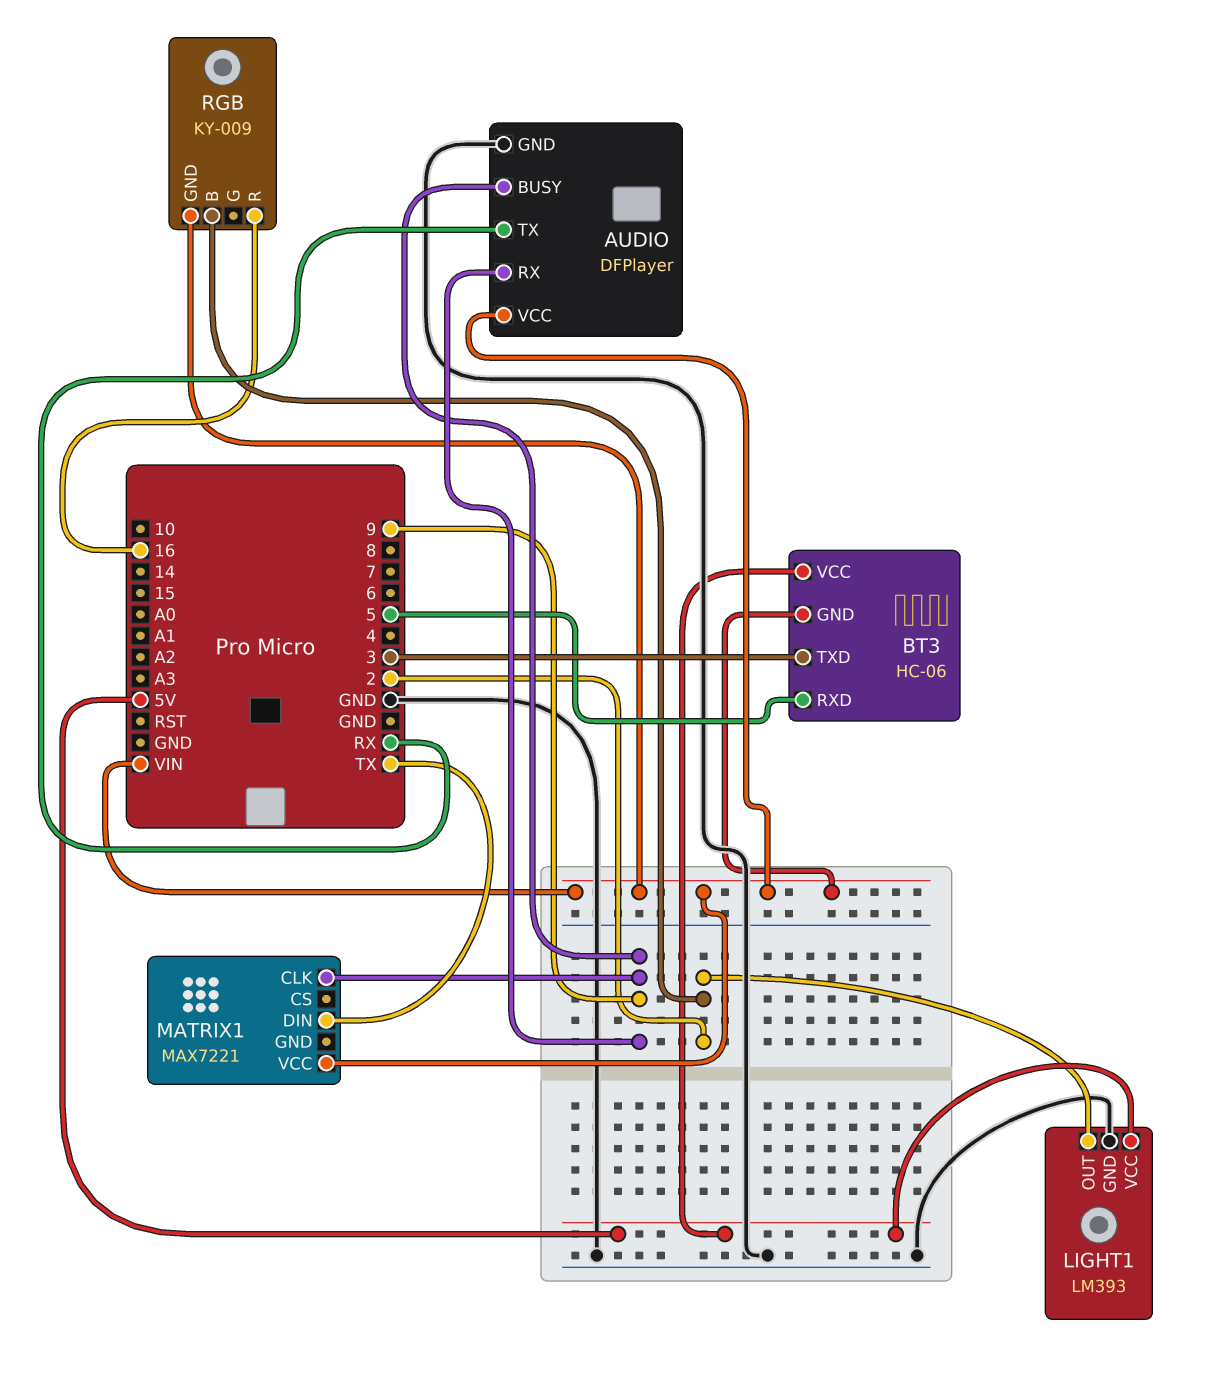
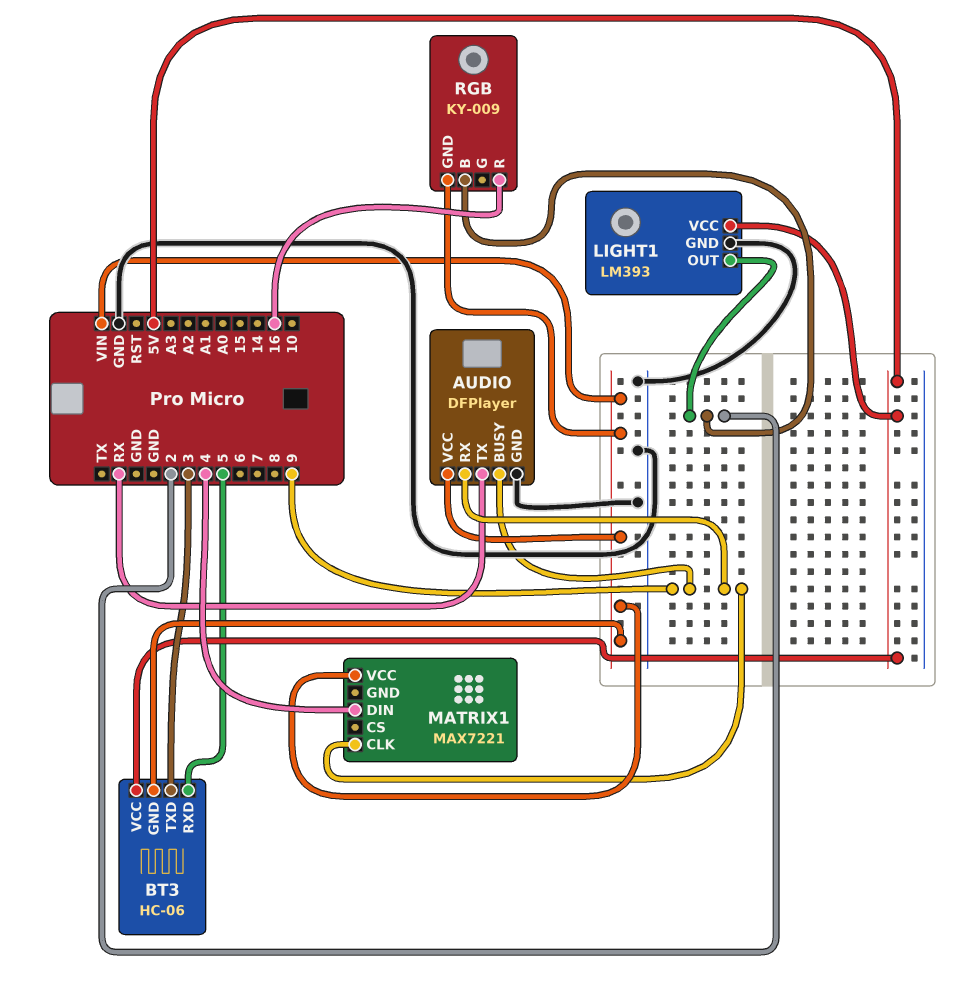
MATRIX1 pin DIN: TX -> 4

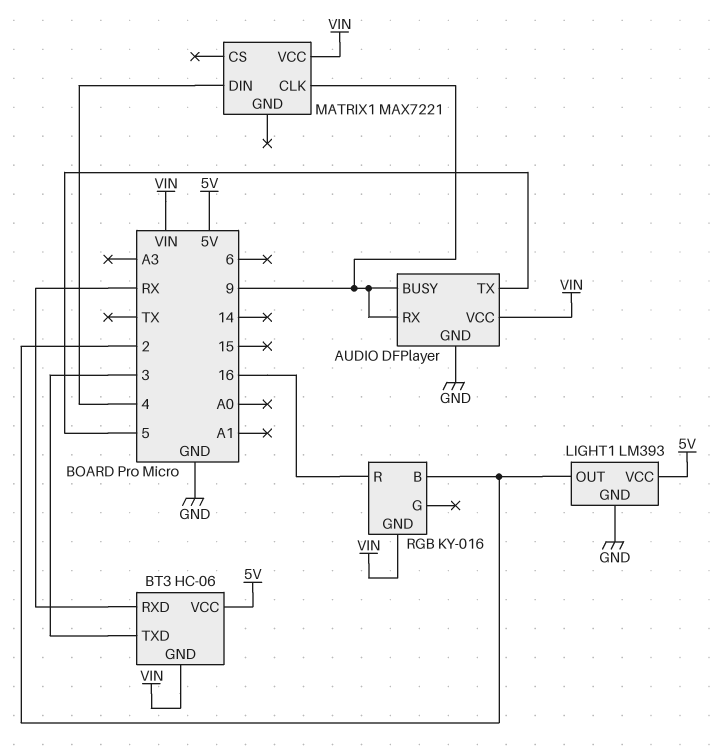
AUDIO pin TX: RX -> 5
BT3 pin RXD: 5 -> RX
RGB: KY-009 -> KY-016

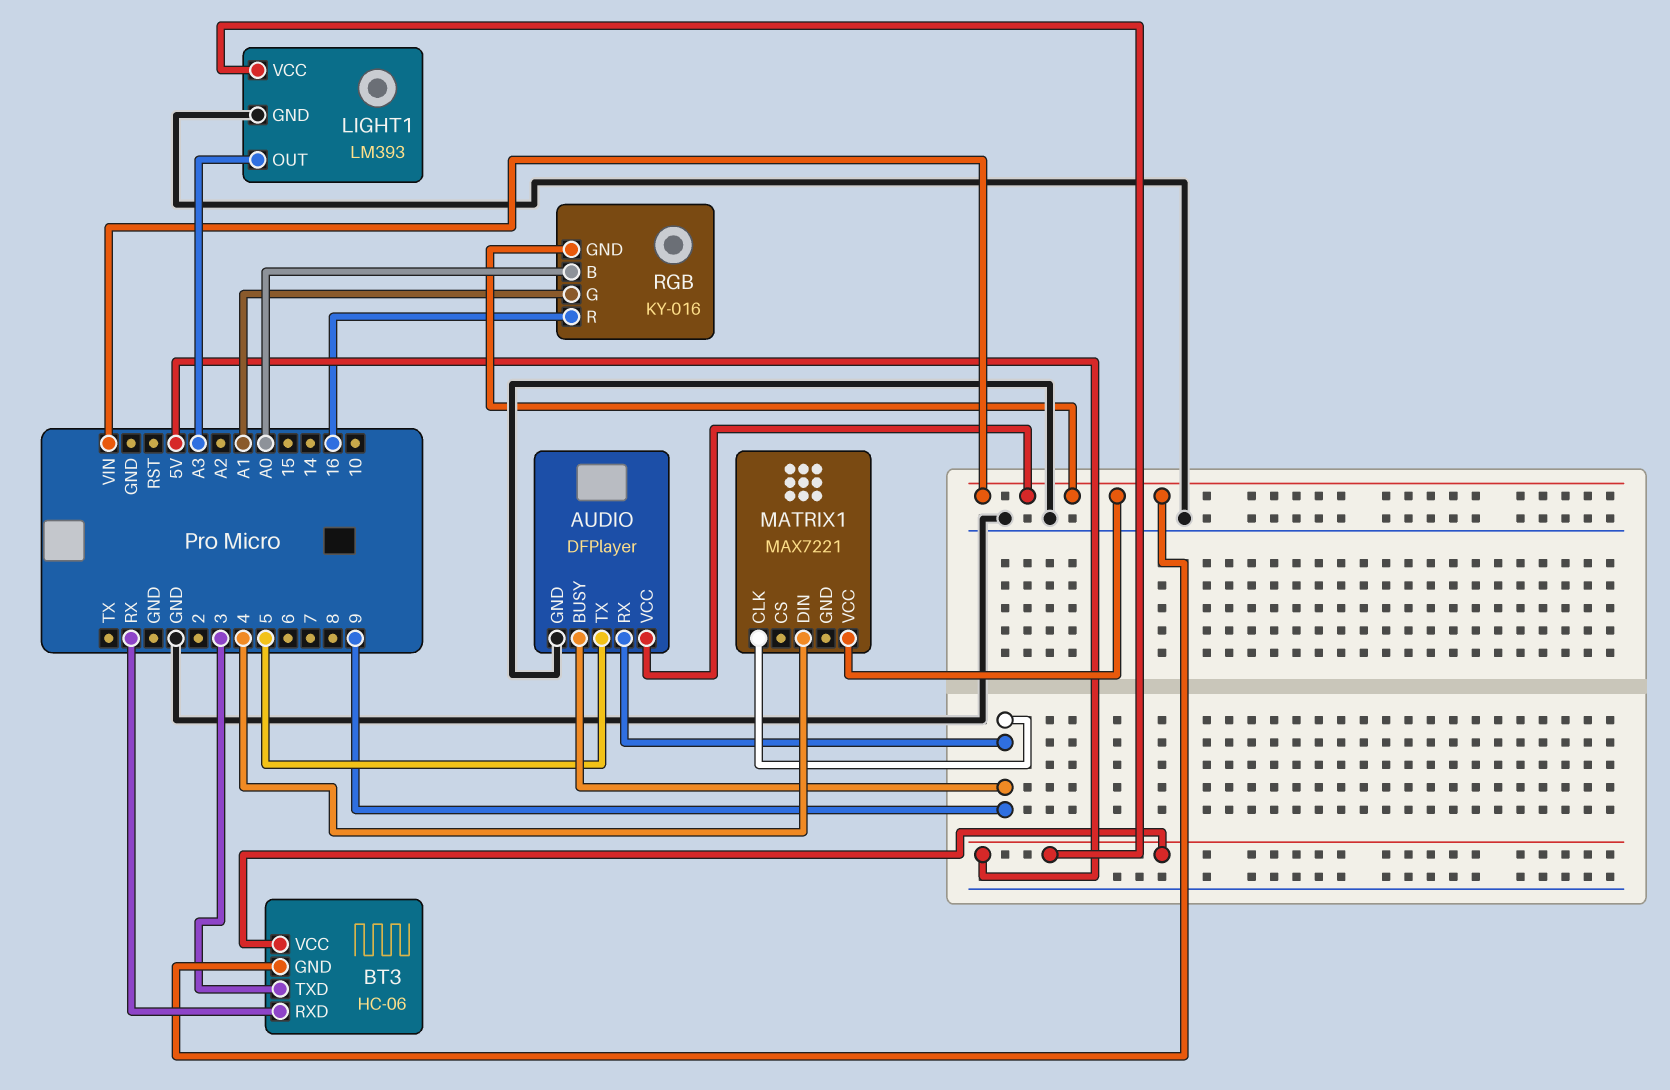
LIGHT1 pin OUT: 2 -> A3
RGB pin B: 2 -> A0
RGB pin G: none -> A1

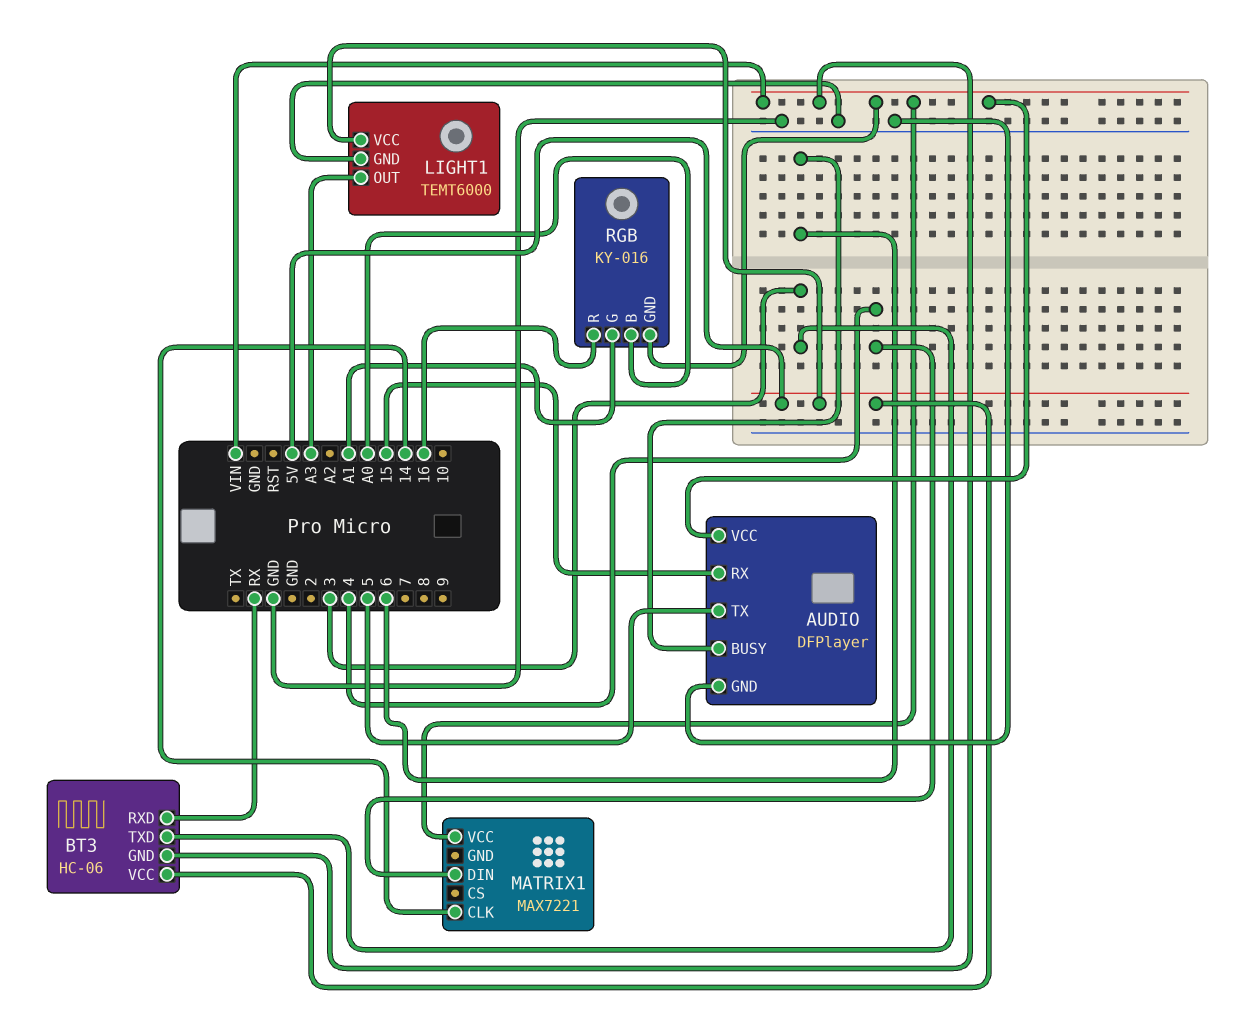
AUDIO pin BUSY: 9 -> 6
AUDIO pin RX: 9 -> 15
LIGHT1: LM393 -> TEMT6000
MATRIX1 pin CLK: 9 -> 14

